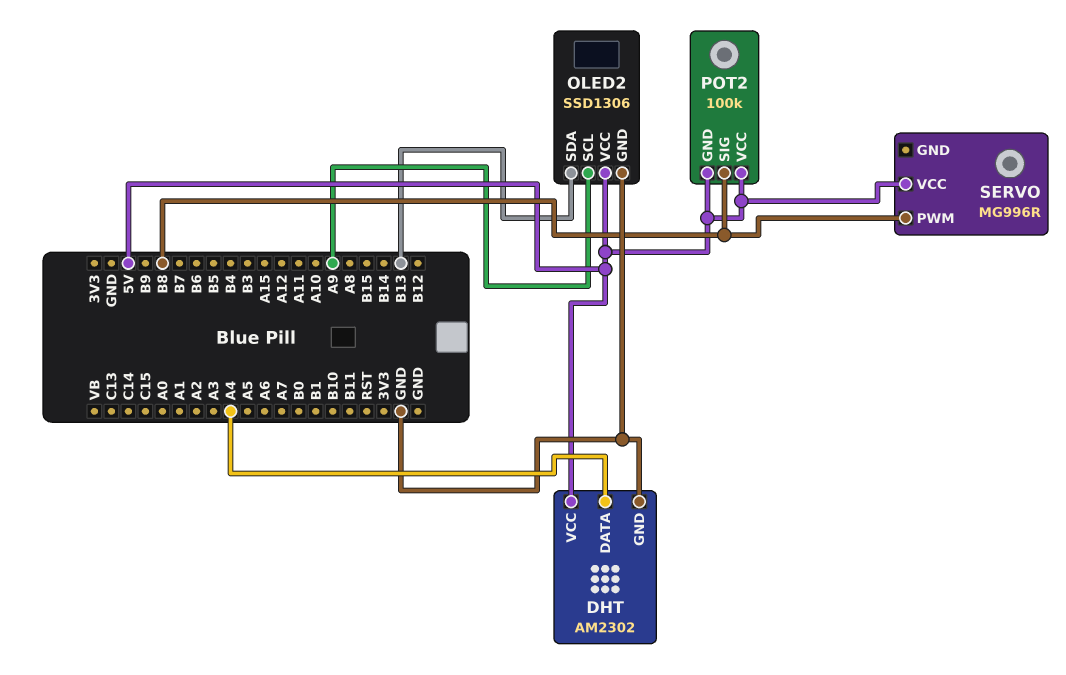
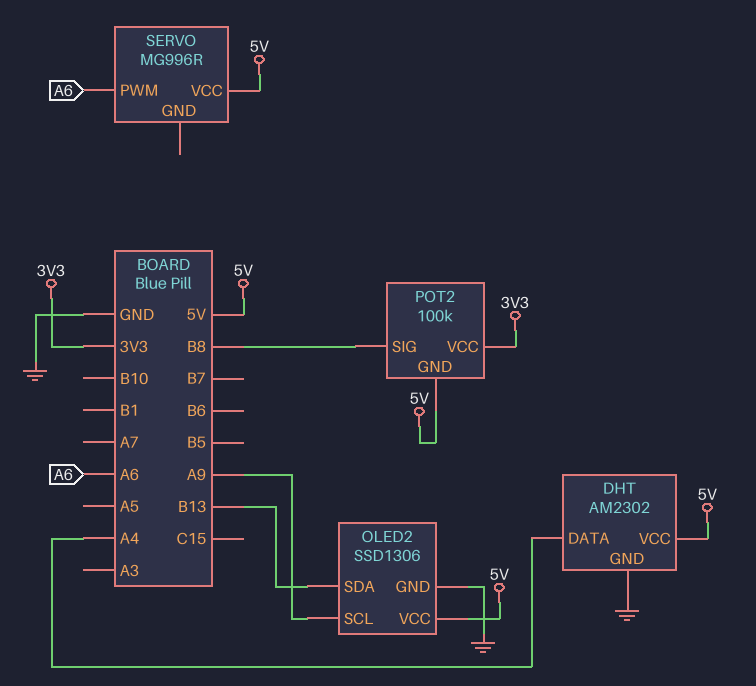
POT2 pin VCC: 5V -> 3V3
SERVO pin PWM: B8 -> A6

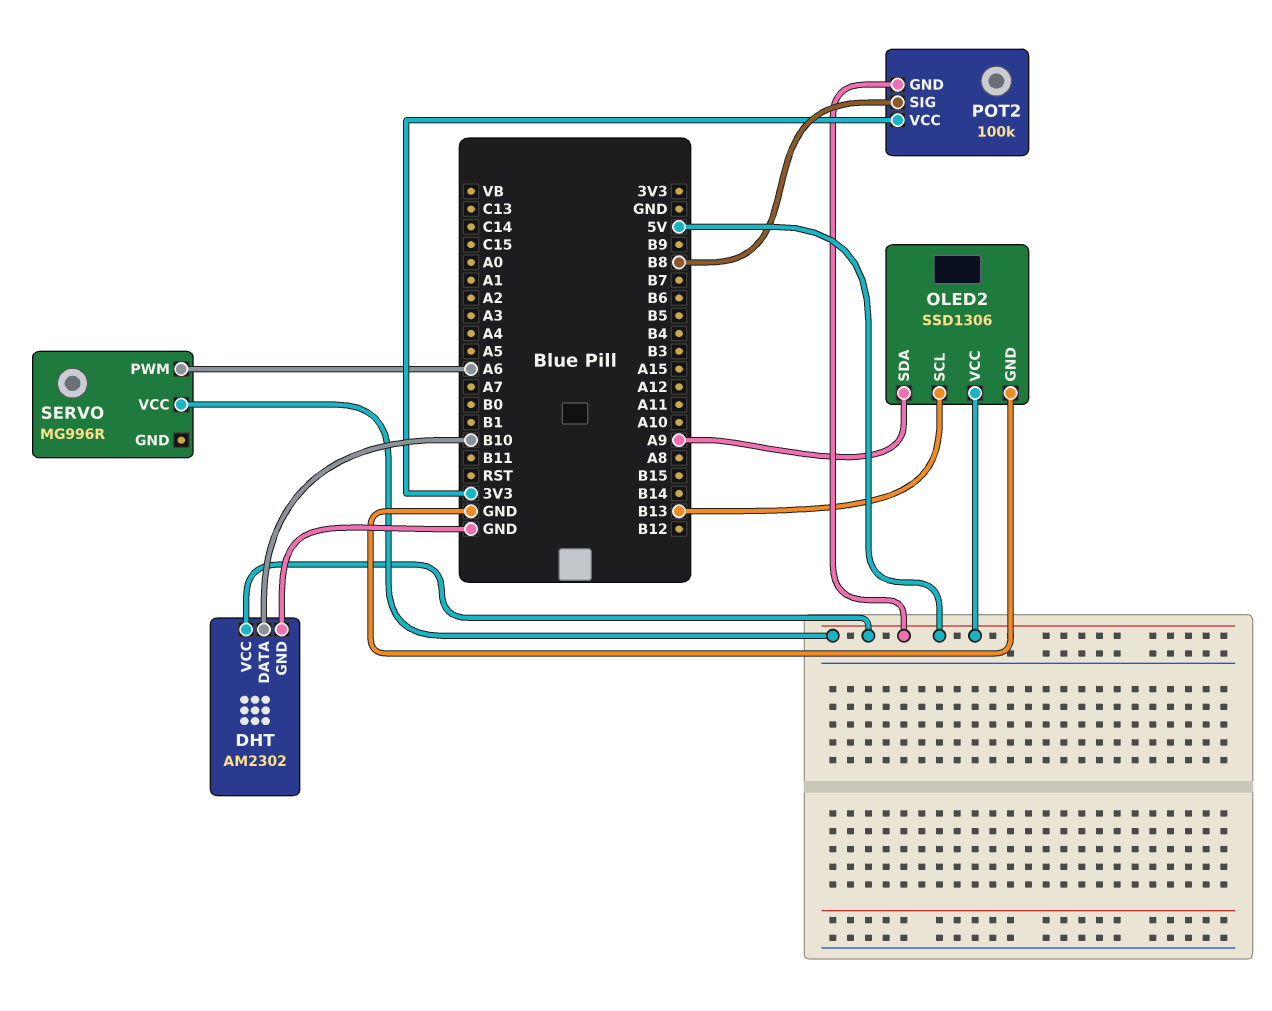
DHT pin DATA: A4 -> B10
OLED2 pin SCL: A9 -> B13
OLED2 pin SDA: B13 -> A9

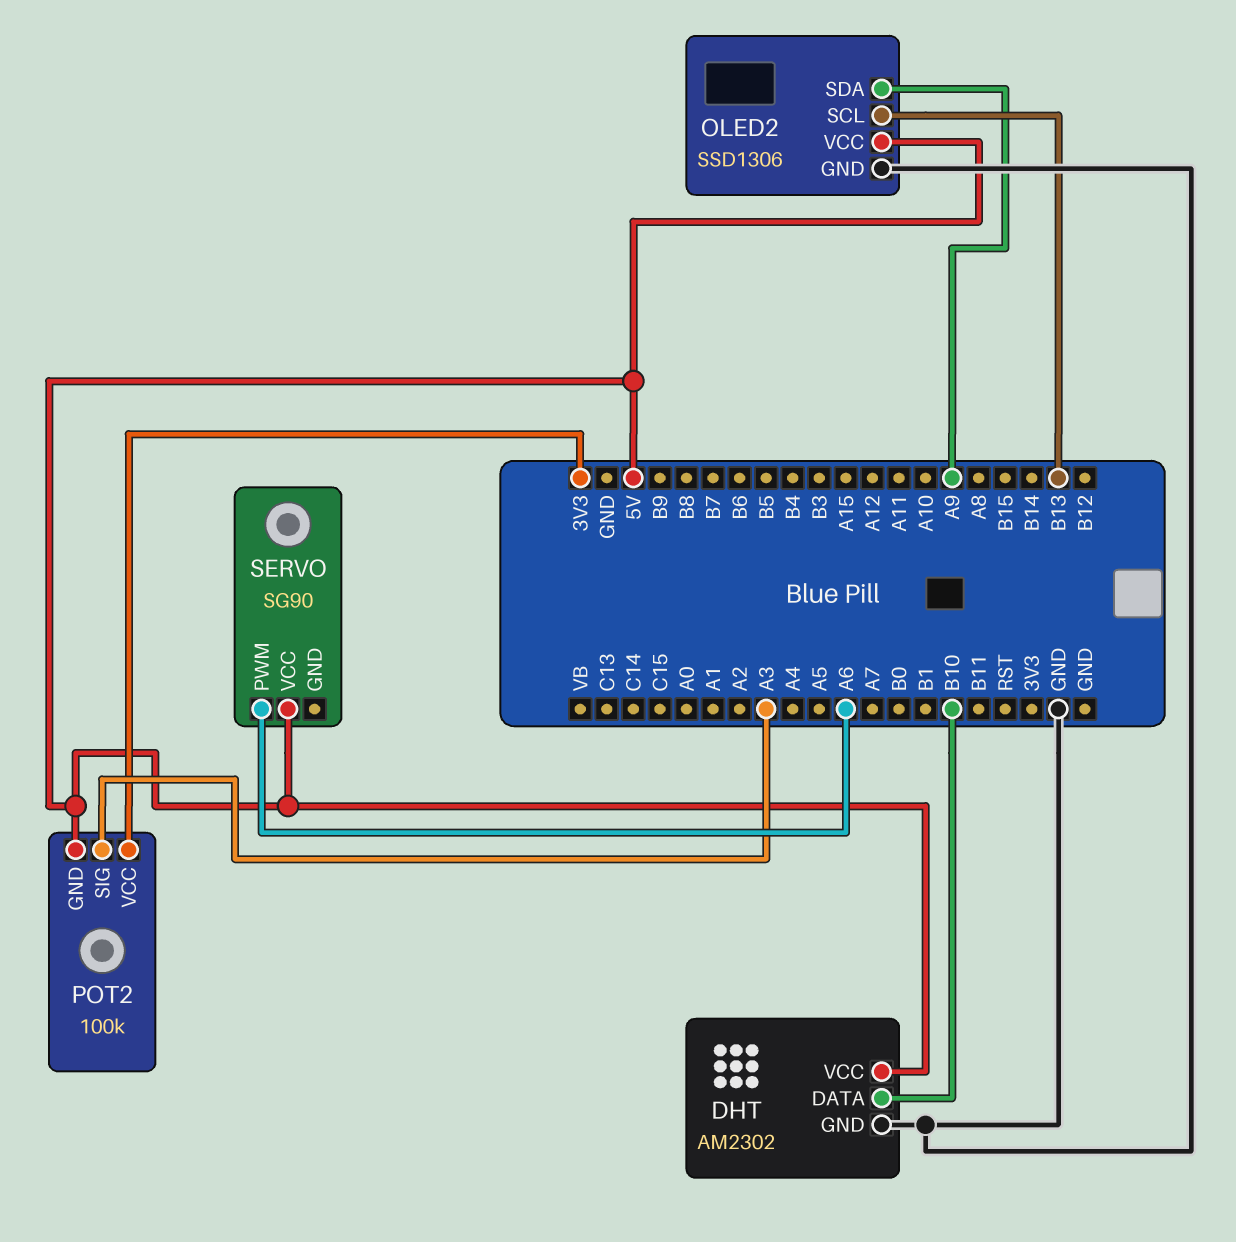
POT2 pin SIG: B8 -> A3
SERVO: MG996R -> SG90

